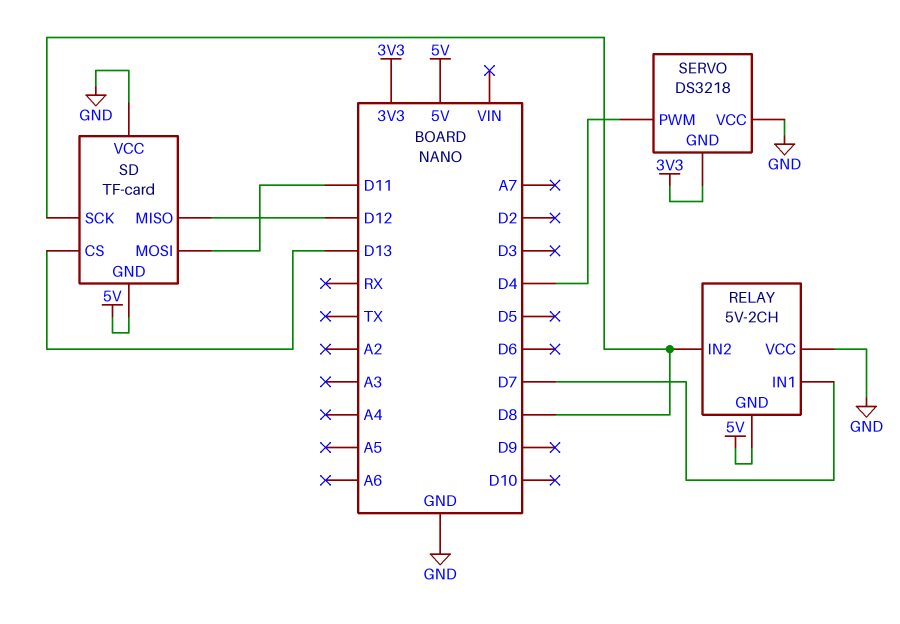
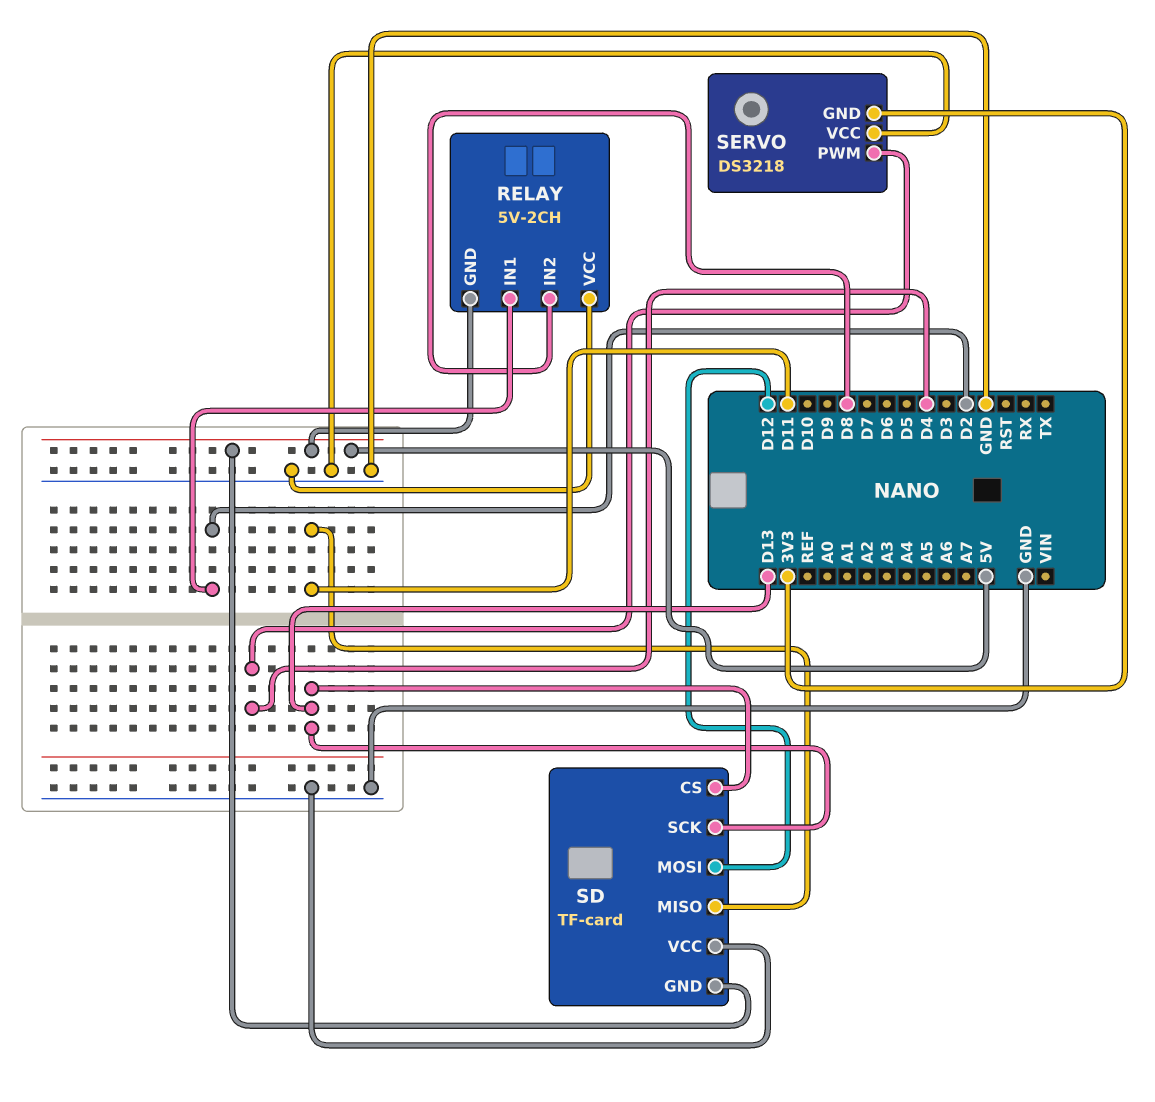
RELAY pin IN1: D7 -> D2
SD pin MISO: D12 -> D11
SD pin MOSI: D11 -> D12
SD pin SCK: D8 -> D13

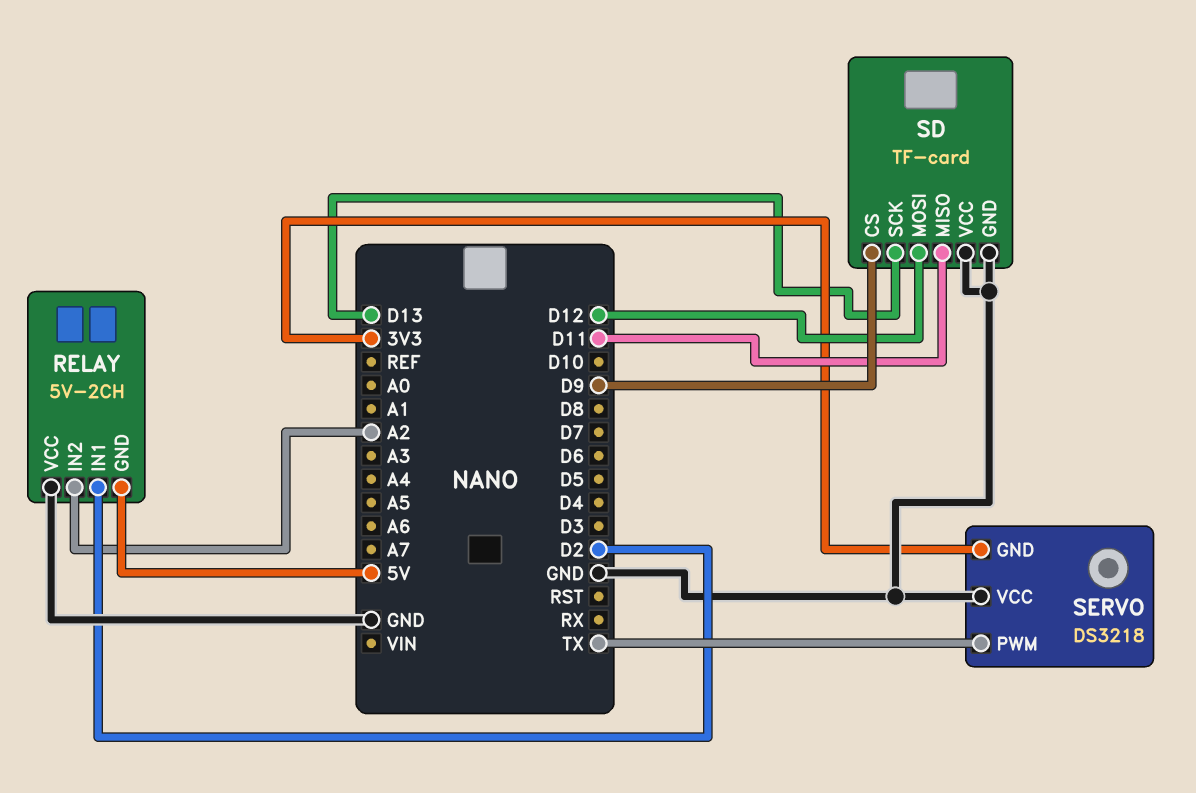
RELAY pin IN2: D8 -> A2
SD pin CS: D13 -> D9
SD pin GND: 5V -> GND
SERVO pin PWM: D4 -> TX

